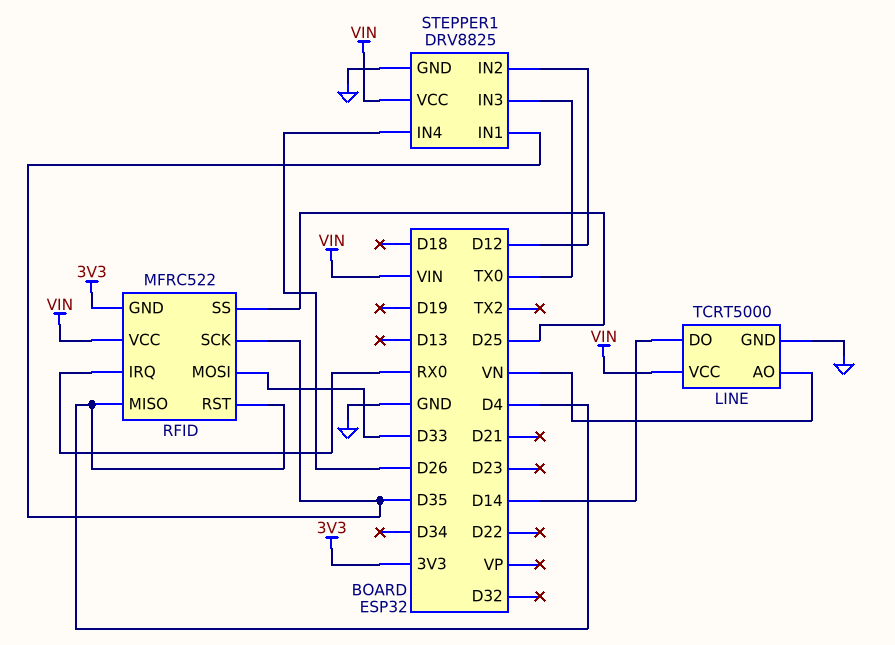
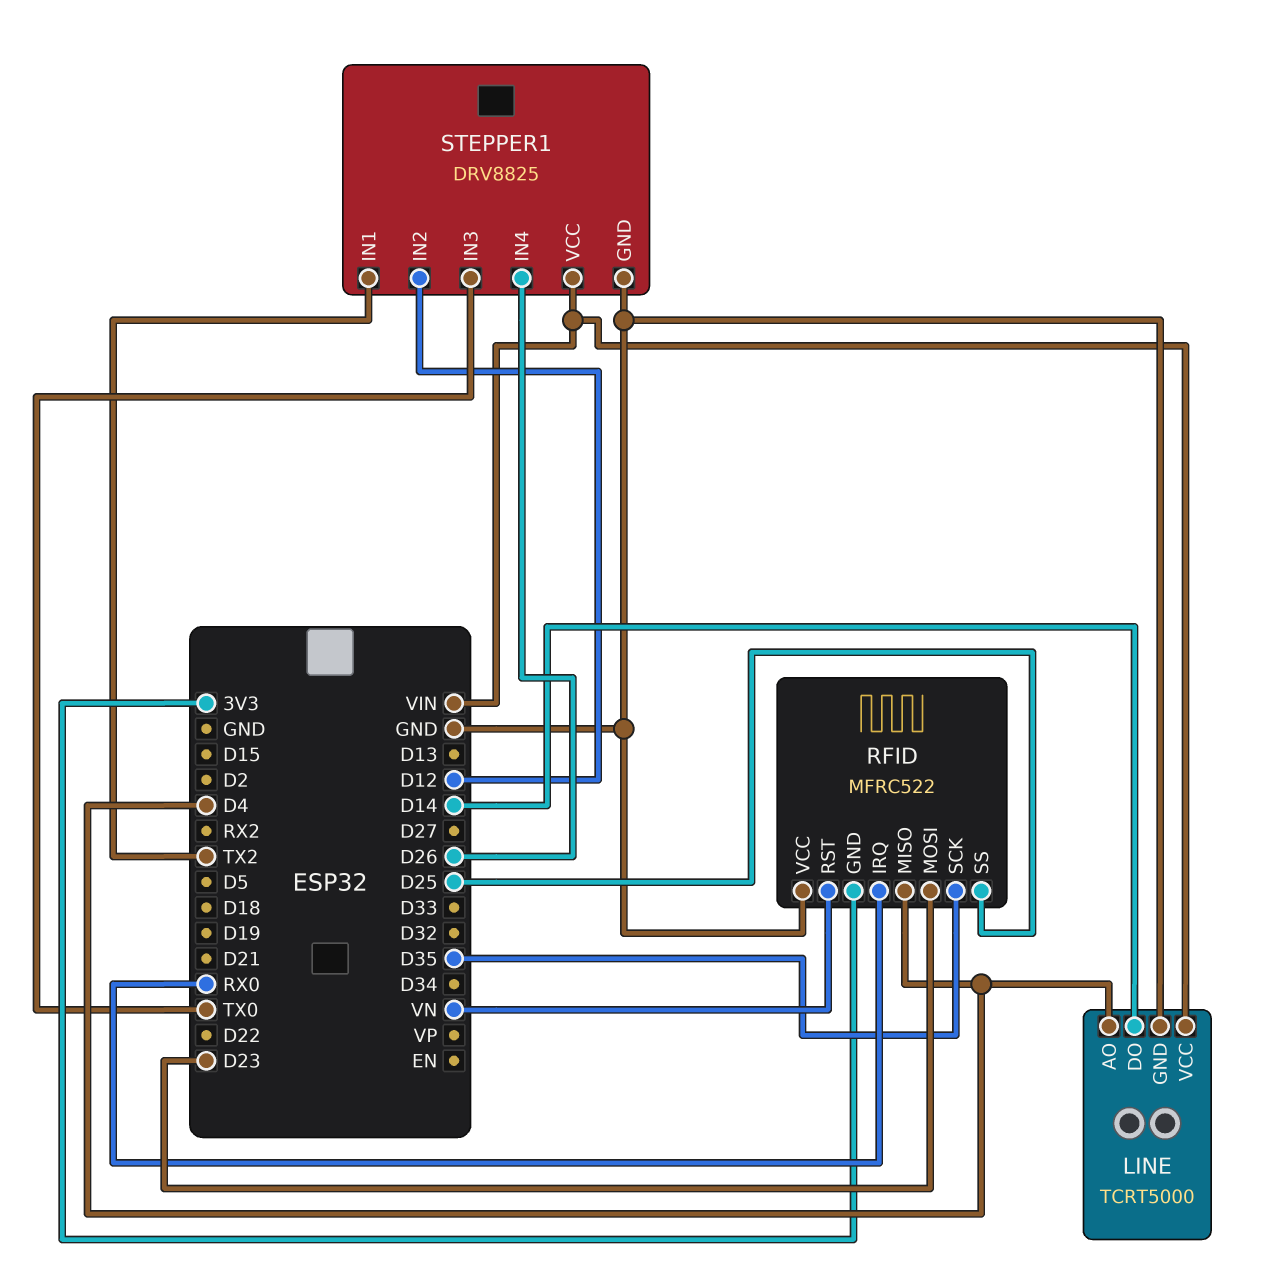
LINE pin AO: VN -> D4
RFID pin MOSI: D33 -> D23
RFID pin RST: D4 -> VN
RFID pin VCC: VIN -> GND
STEPPER1 pin IN1: D35 -> TX2

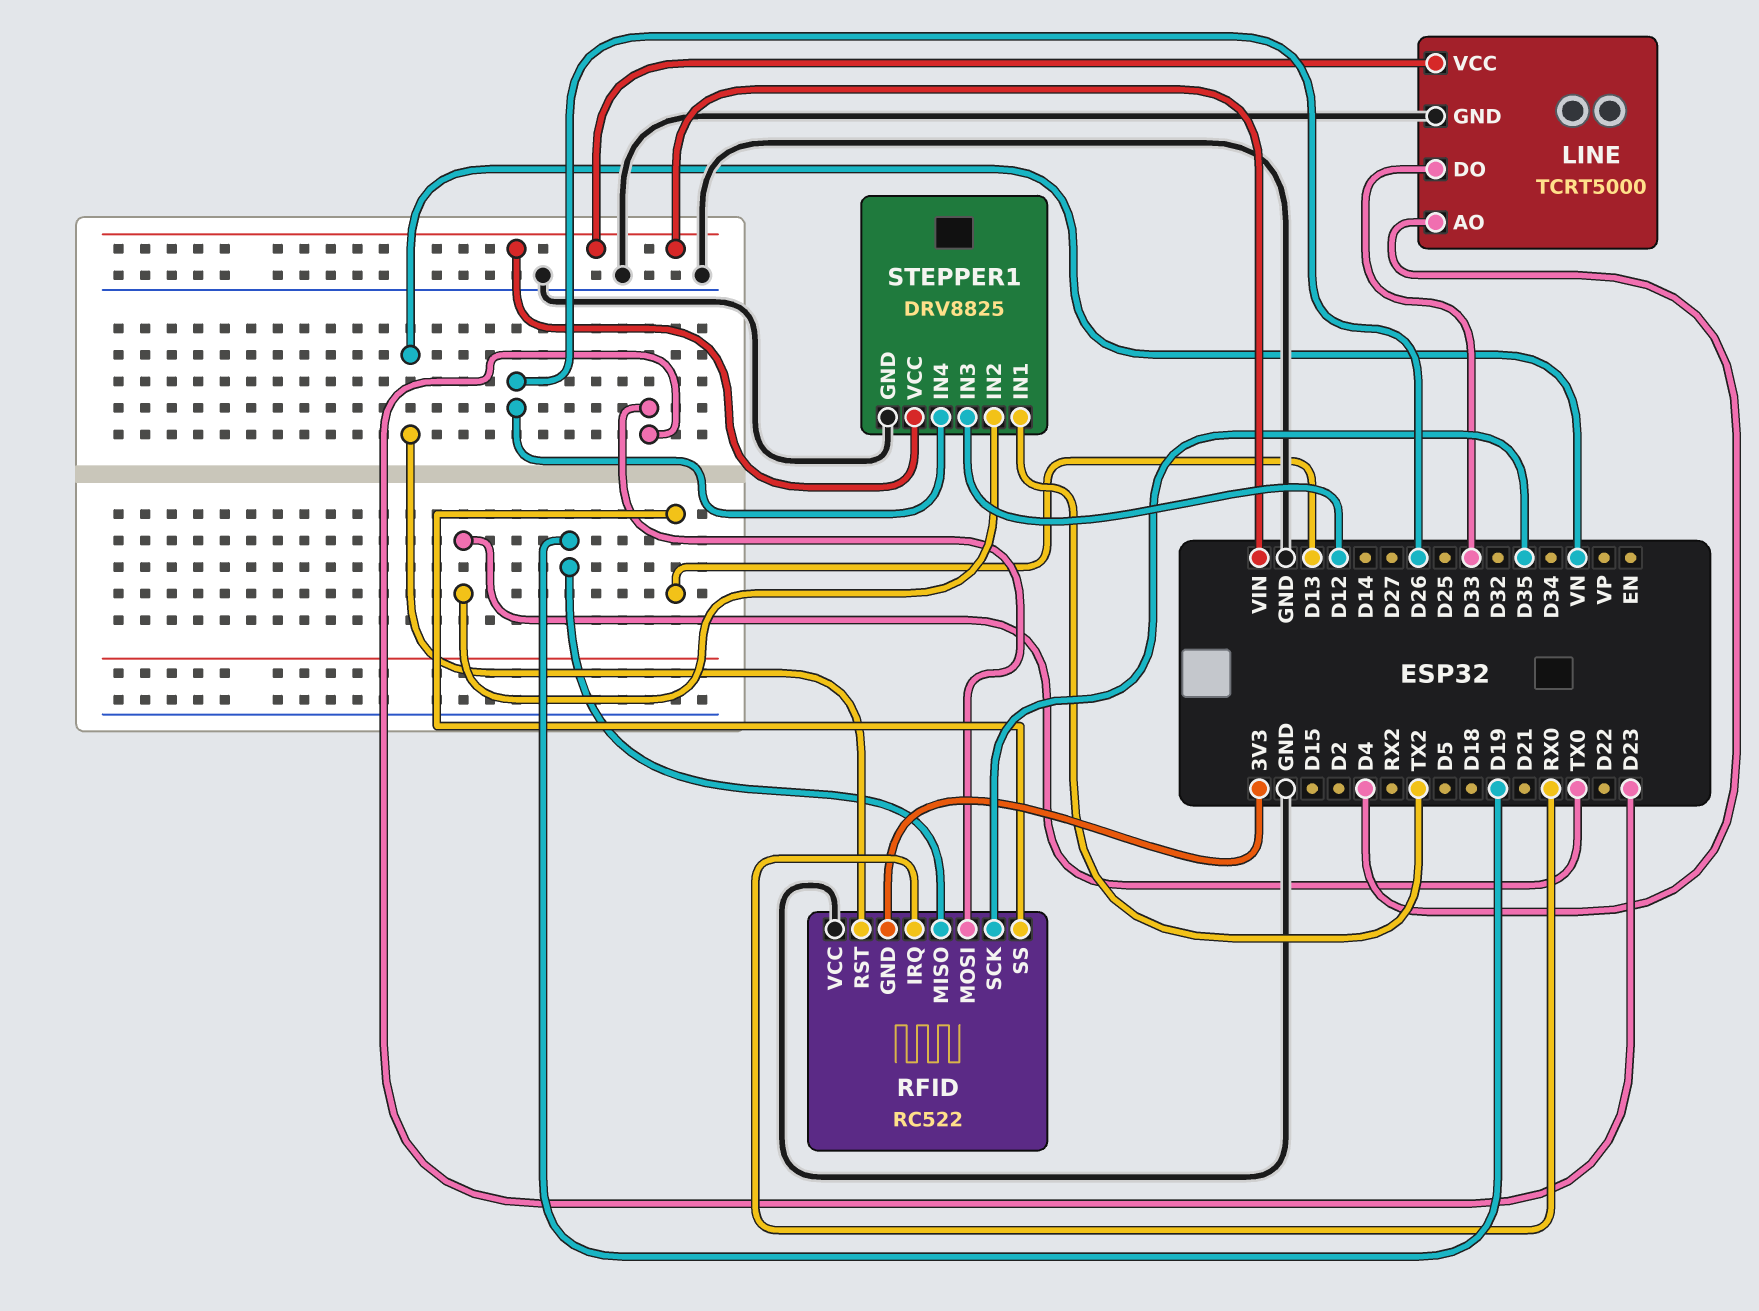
LINE pin DO: D14 -> D33
RFID: MFRC522 -> RC522
RFID pin MISO: D4 -> D19
RFID pin SS: D25 -> D13
STEPPER1 pin IN2: D12 -> TX0
STEPPER1 pin IN3: TX0 -> D12

